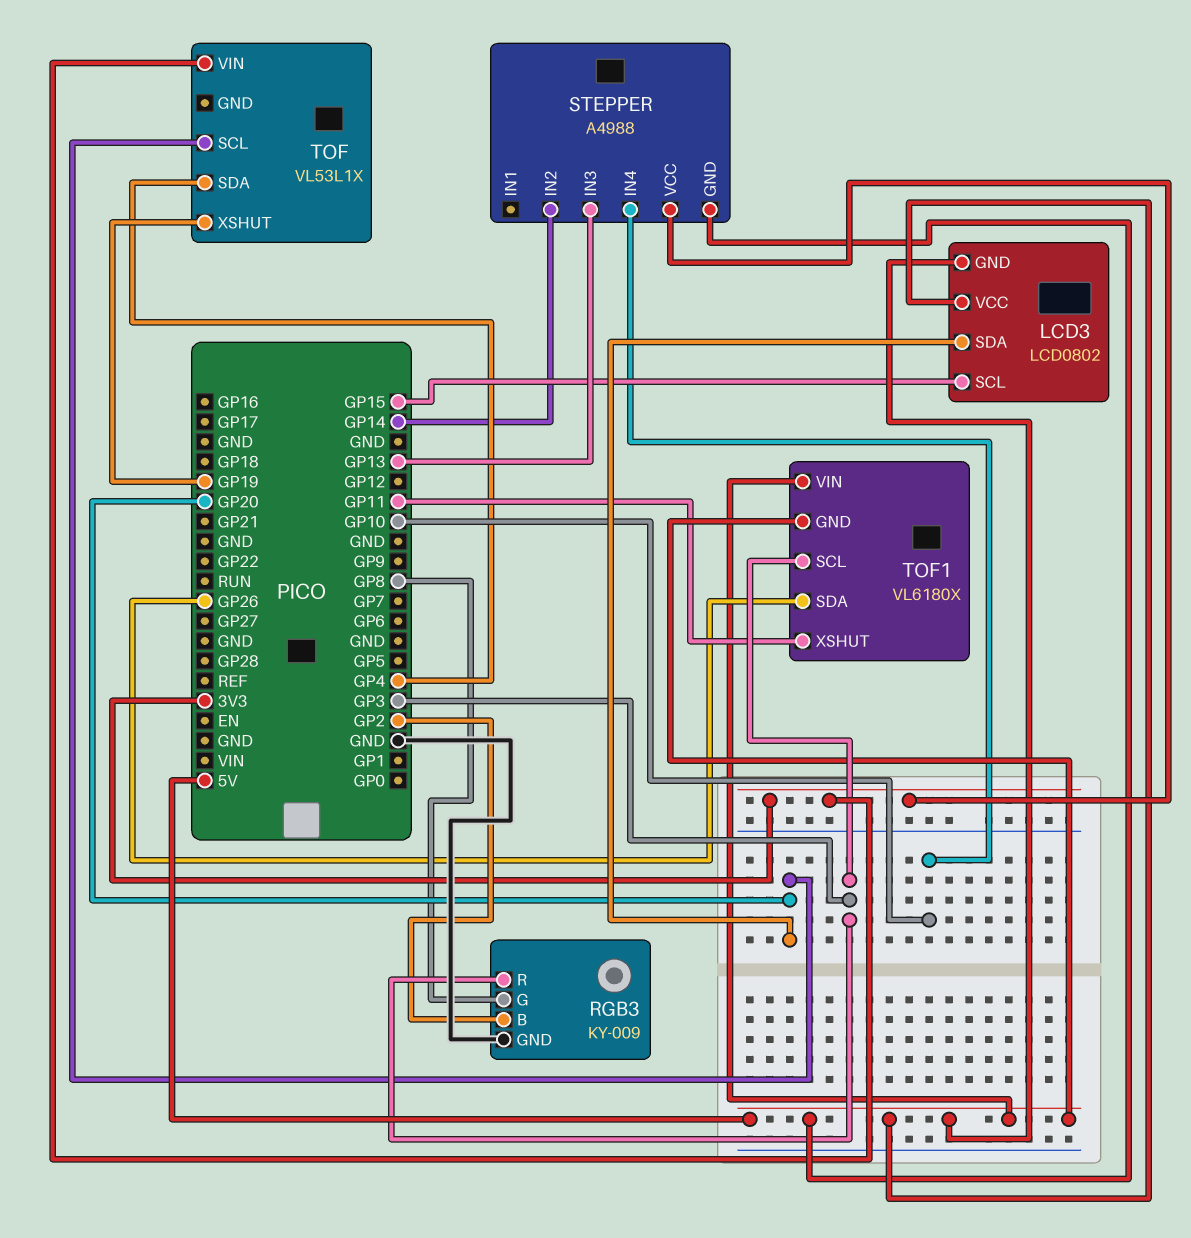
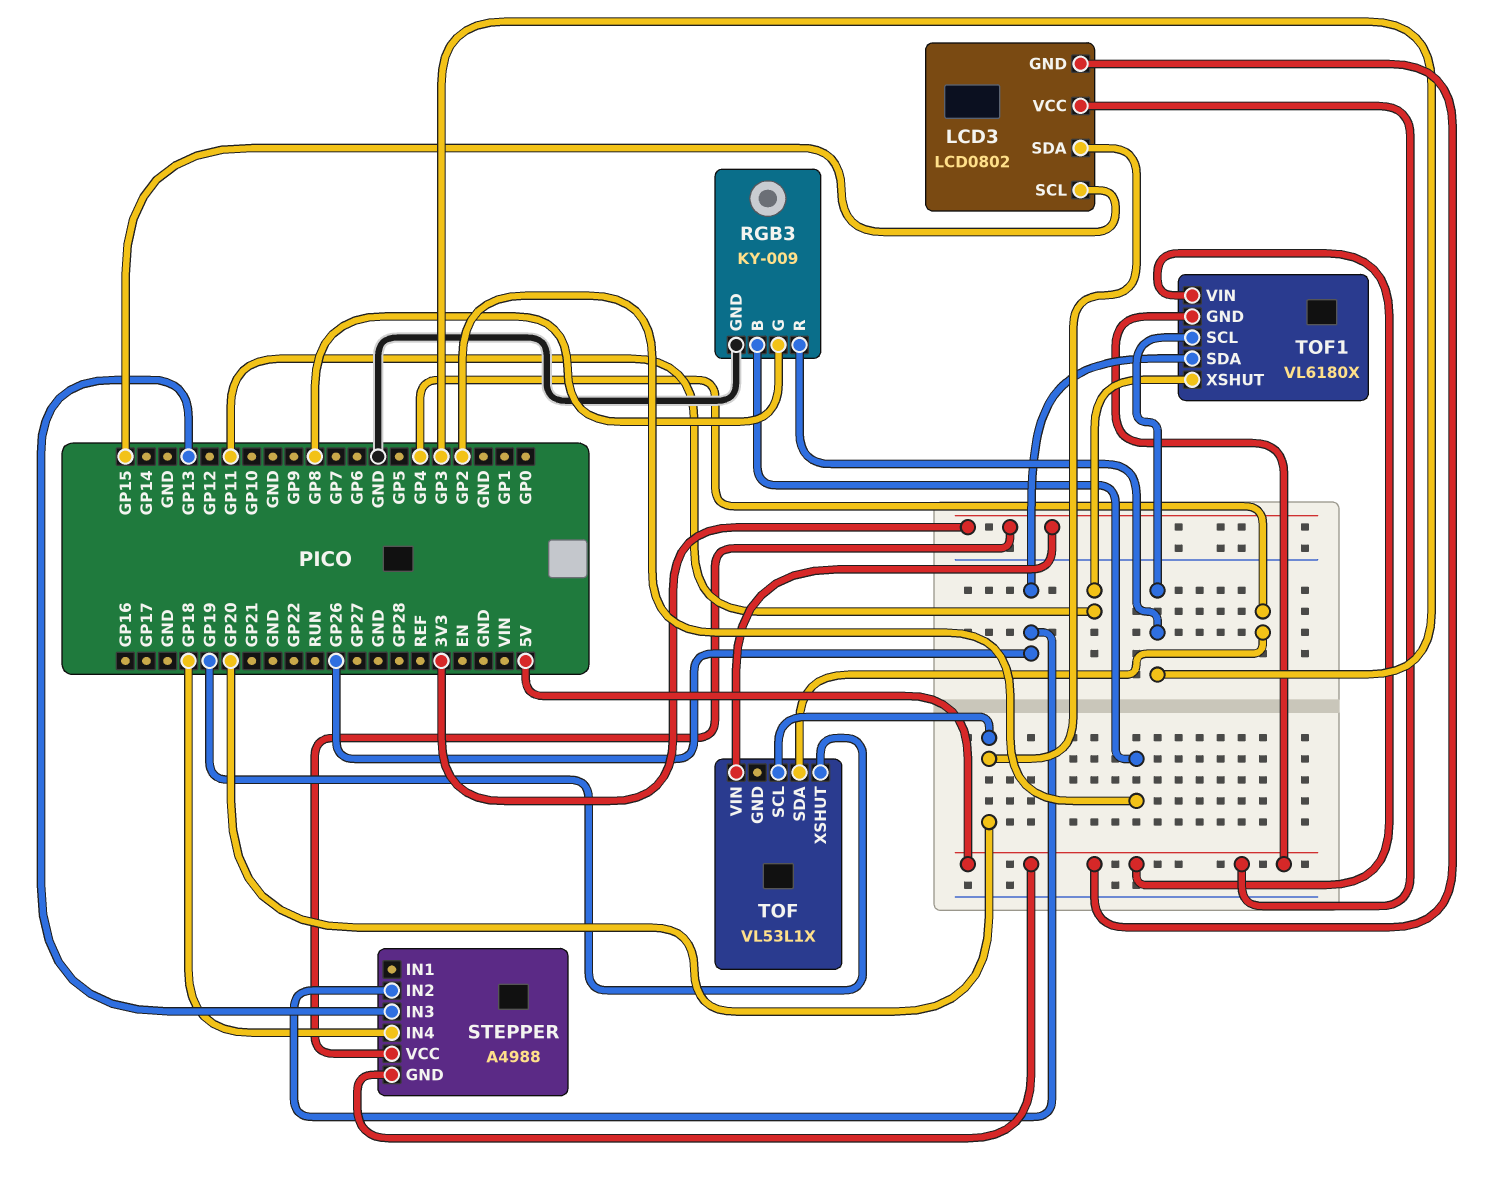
STEPPER pin IN2: GP14 -> GP26
STEPPER pin IN4: GP10 -> GP18

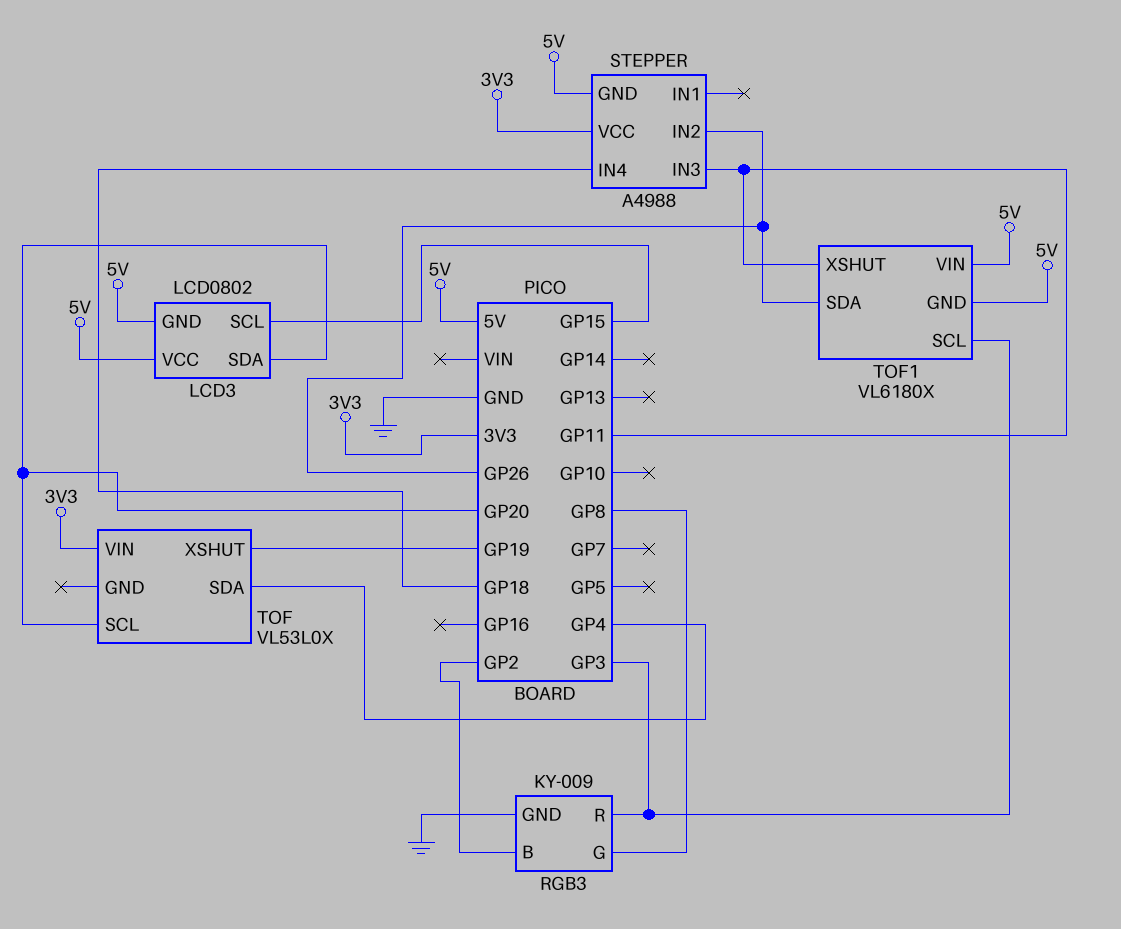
STEPPER pin IN3: GP13 -> GP11
TOF: VL53L1X -> VL53L0X

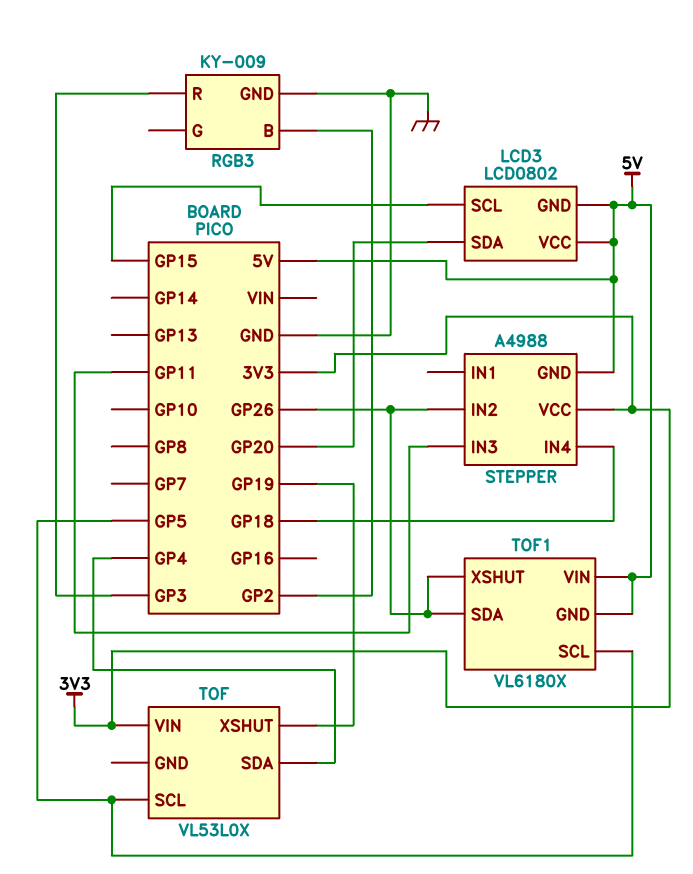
RGB3 pin G: GP8 -> none
TOF pin SCL: GP20 -> GP5
TOF1 pin SCL: GP3 -> GP5
TOF1 pin XSHUT: GP11 -> GP26

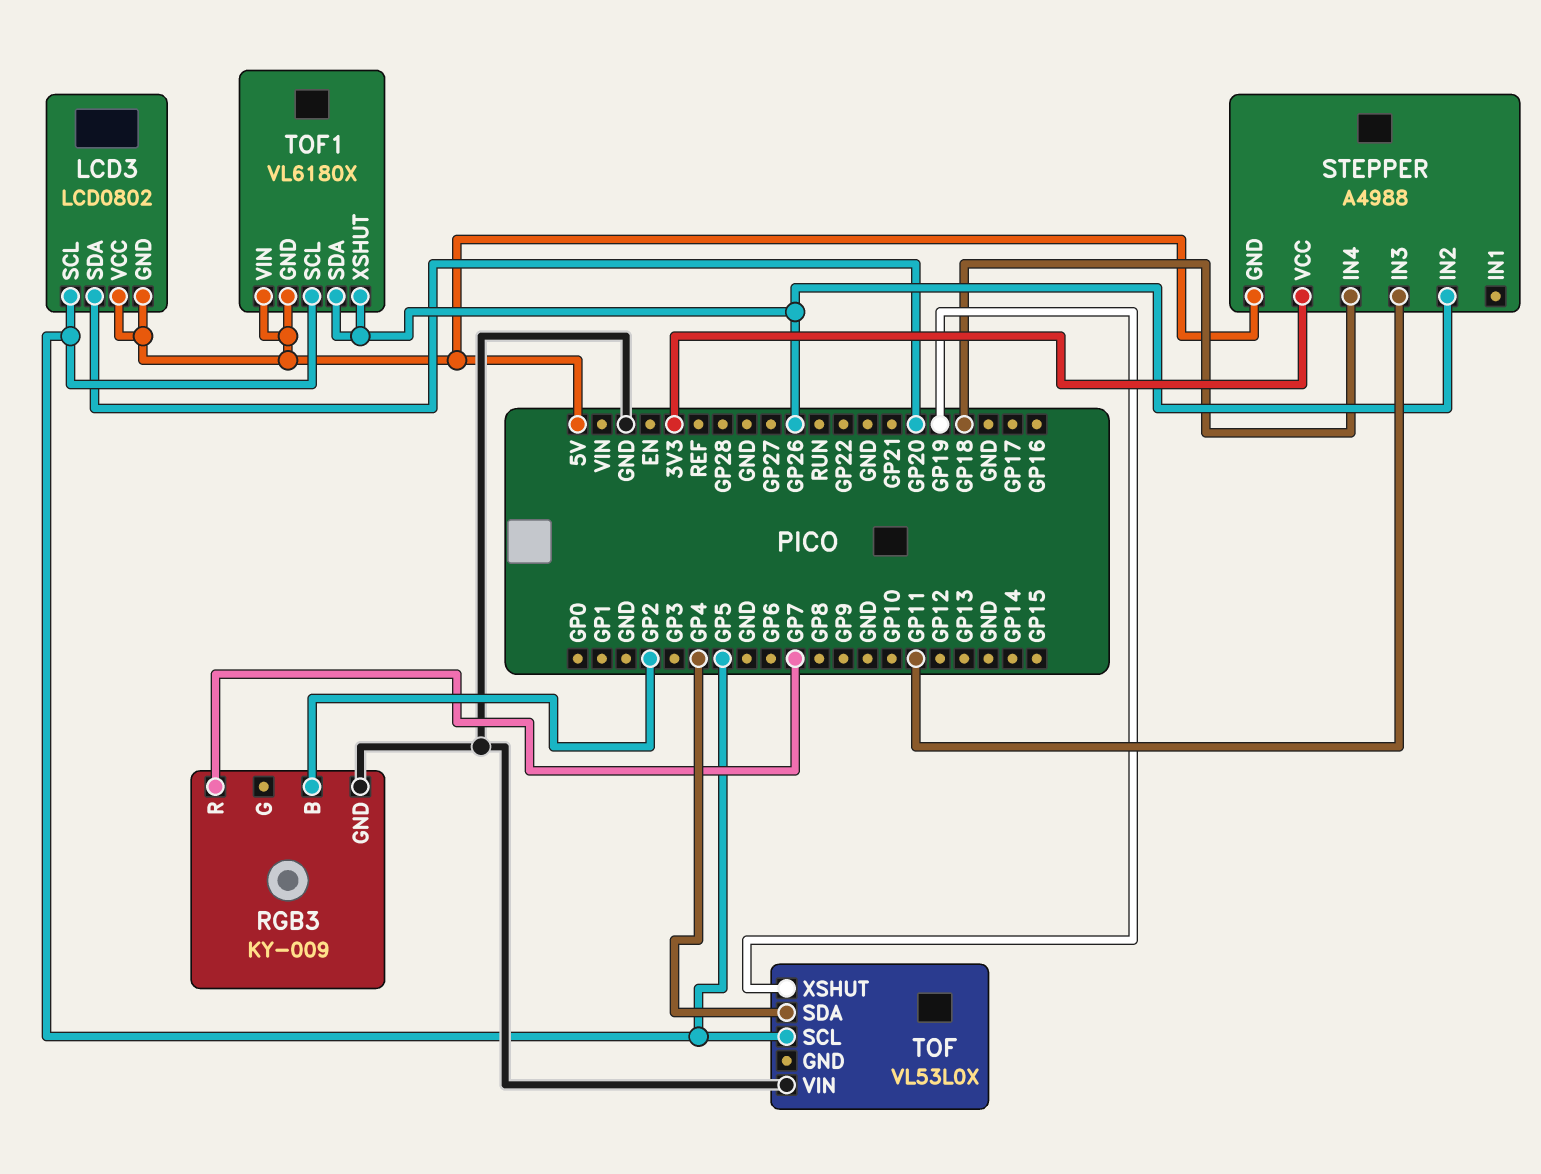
LCD3 pin SCL: GP15 -> GP5
RGB3 pin R: GP3 -> GP7
TOF pin VIN: 3V3 -> GND

